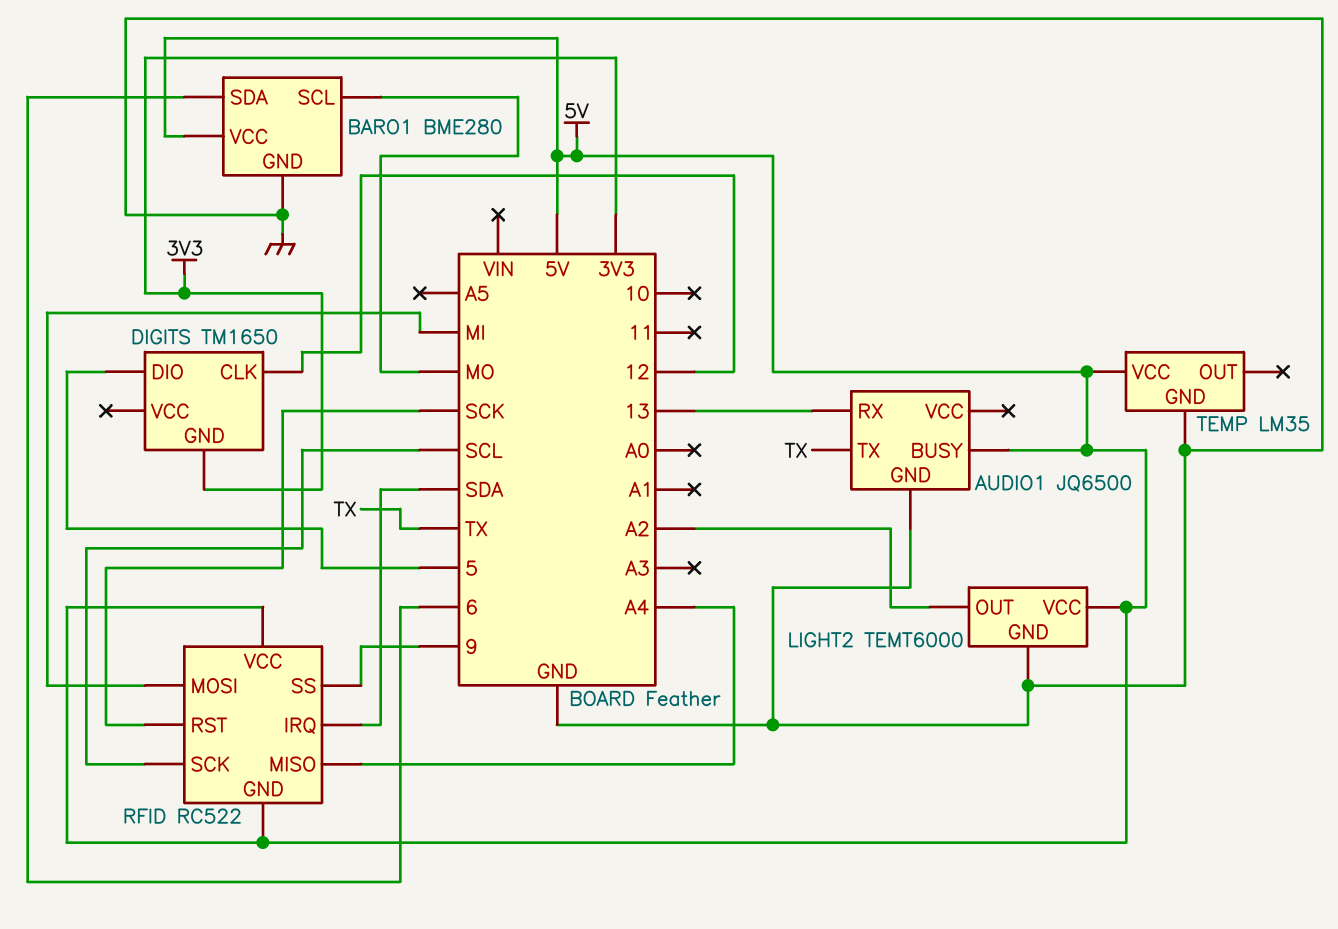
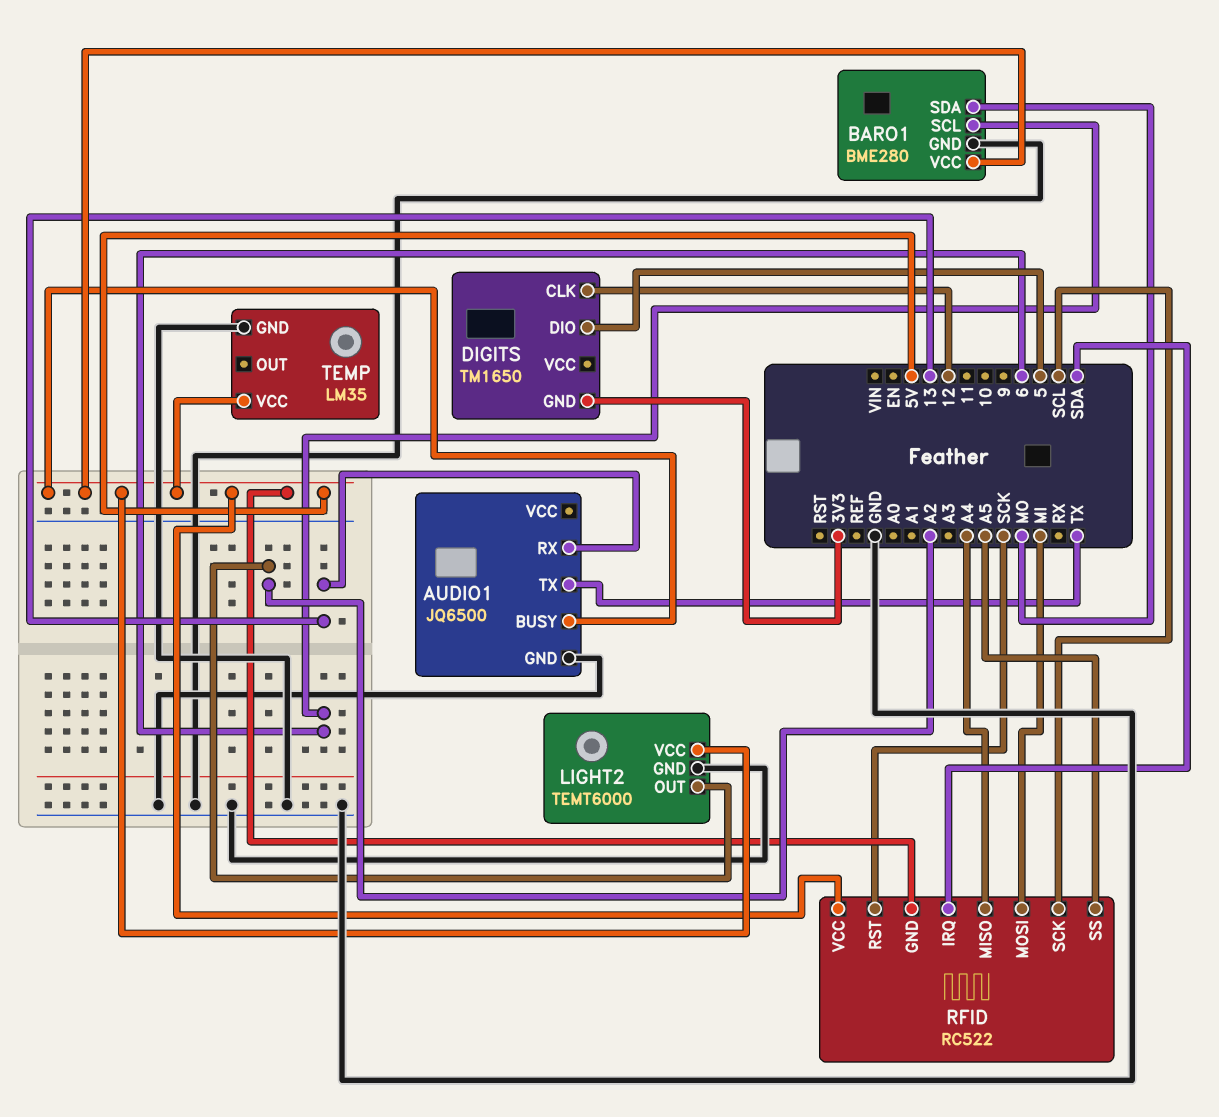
BARO1 pin SCL: MO -> 6
BARO1 pin SDA: 6 -> MO
RFID pin SS: 9 -> A5

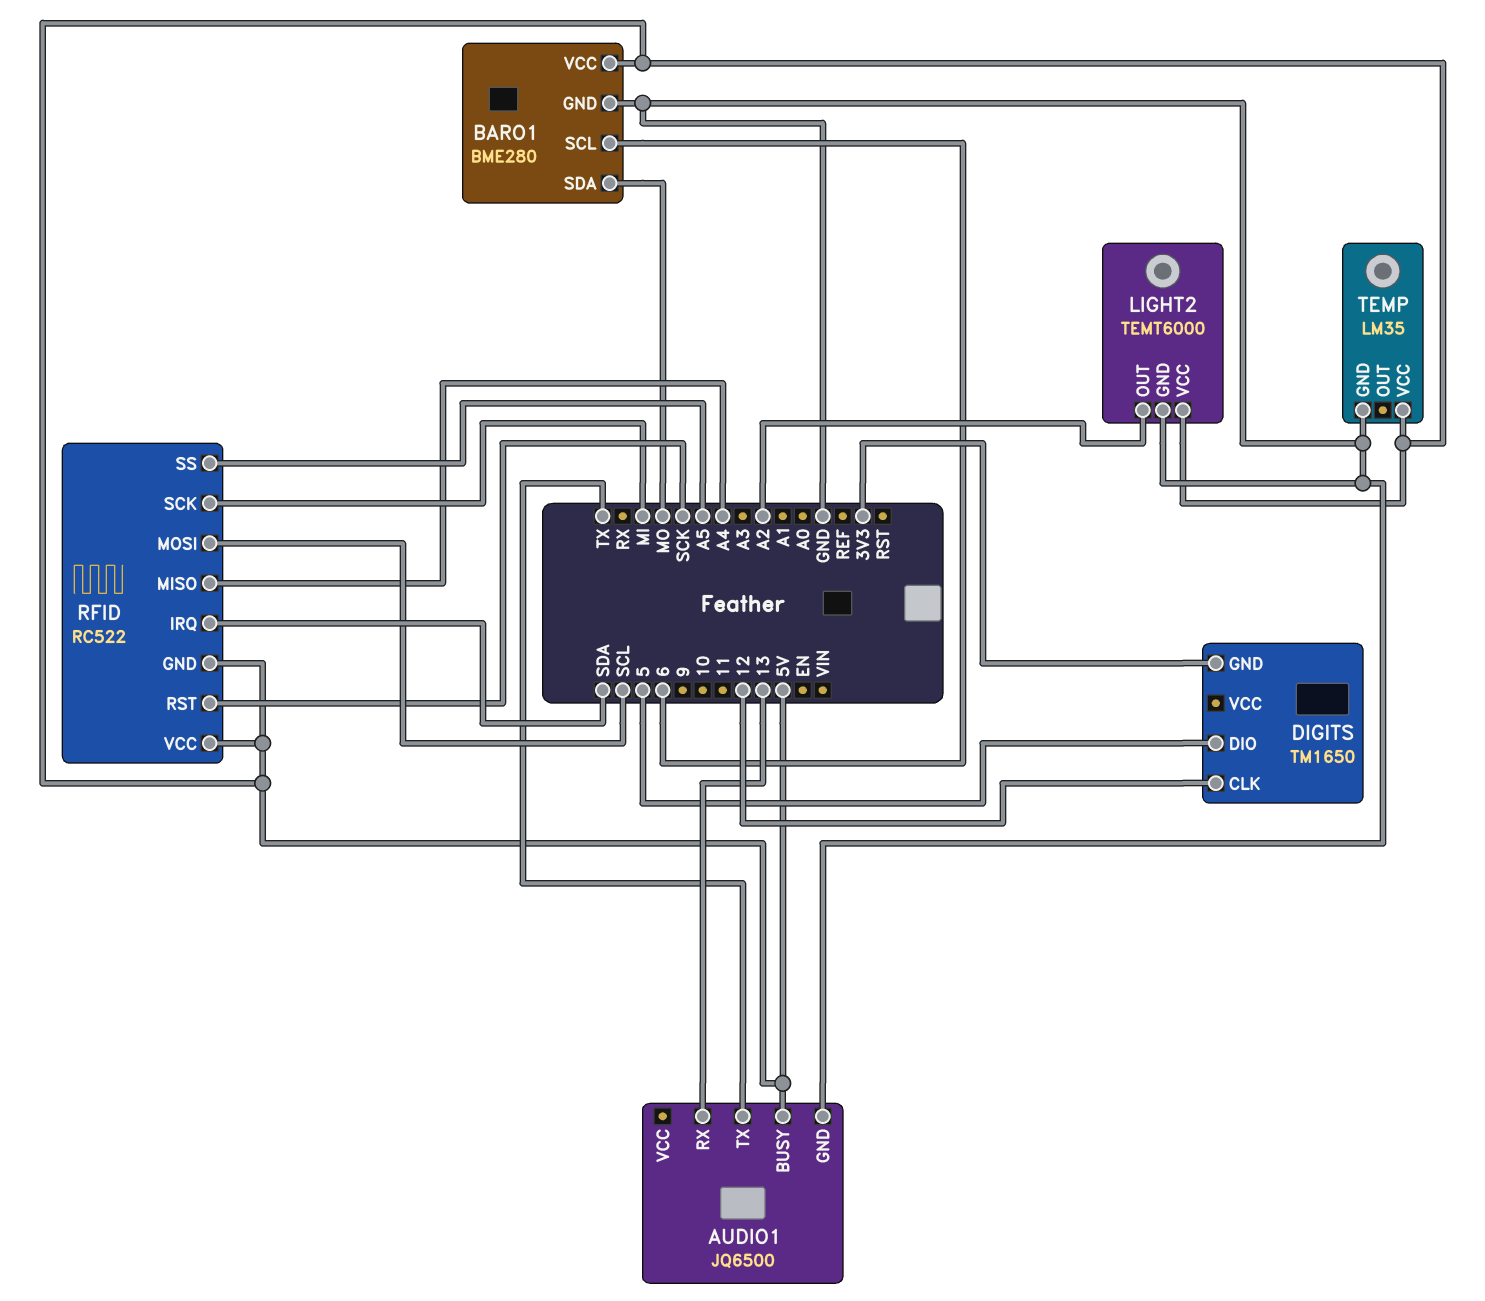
RFID pin MOSI: MI -> SCL
RFID pin SCK: SCL -> MI

